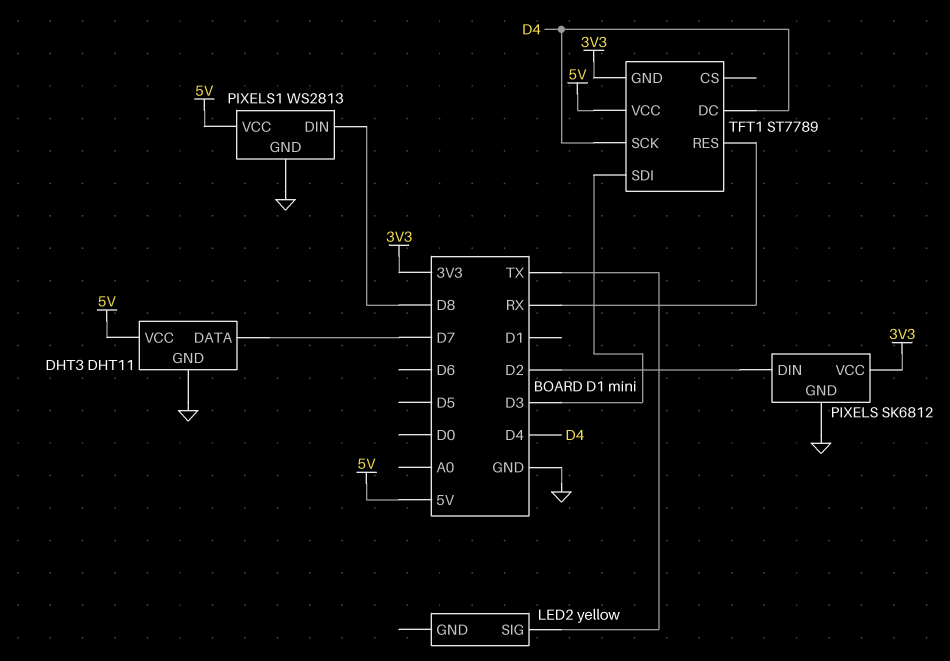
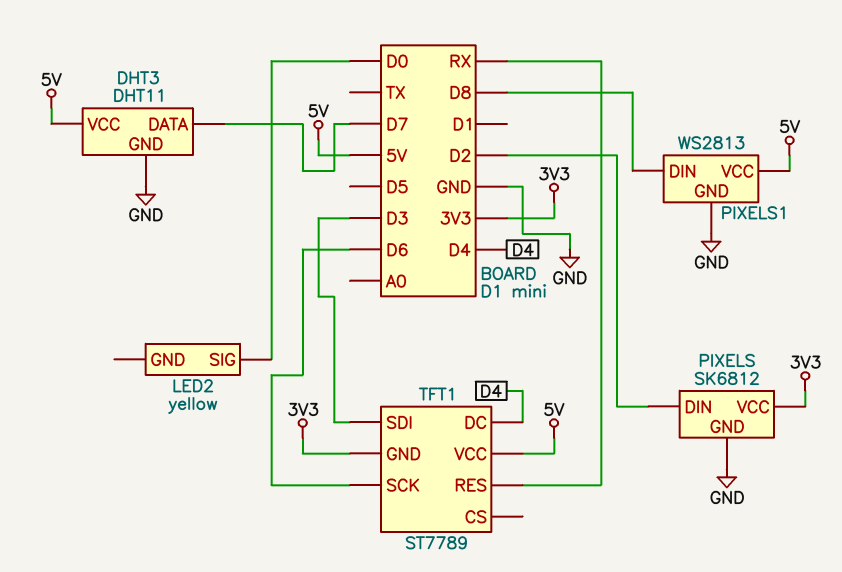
LED2 pin SIG: TX -> D0
TFT1 pin SCK: D4 -> D6

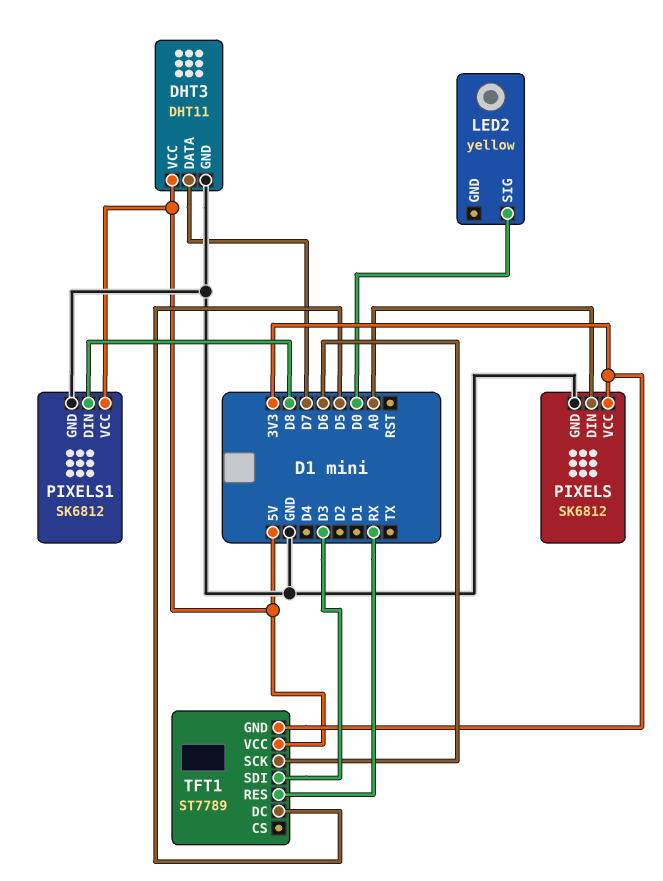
PIXELS pin DIN: D2 -> A0
PIXELS1: WS2813 -> SK6812
TFT1 pin DC: D4 -> D5

